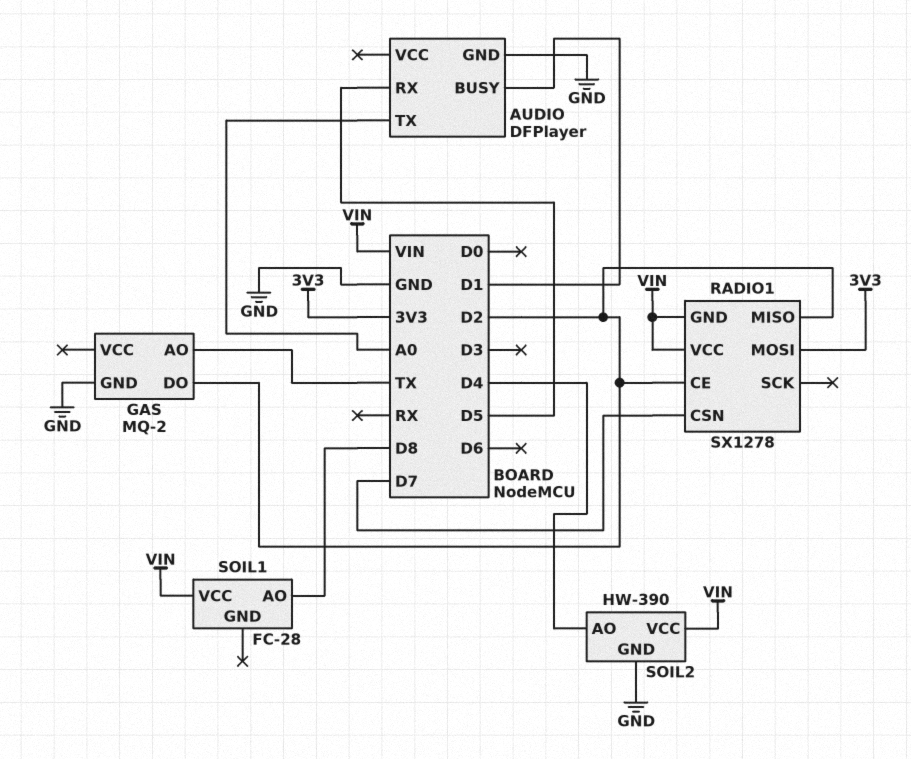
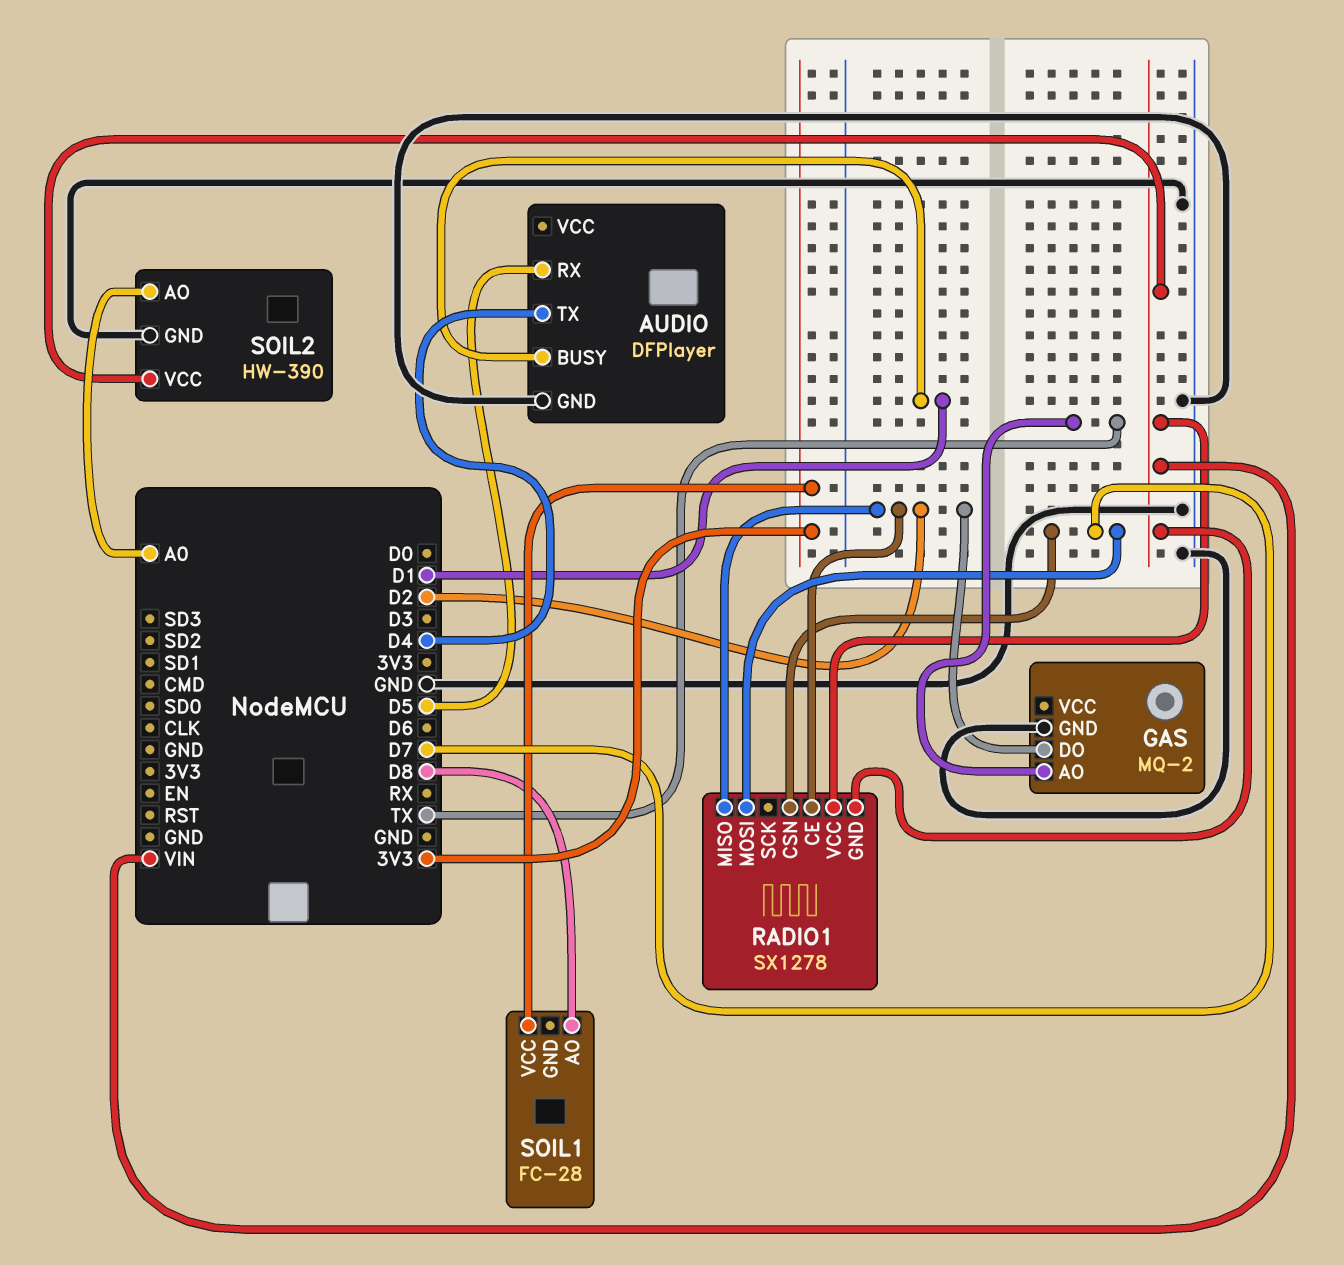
AUDIO pin TX: A0 -> D4
RADIO1 pin MOSI: 3V3 -> D7
SOIL1 pin VCC: VIN -> 3V3
SOIL2 pin AO: D4 -> A0

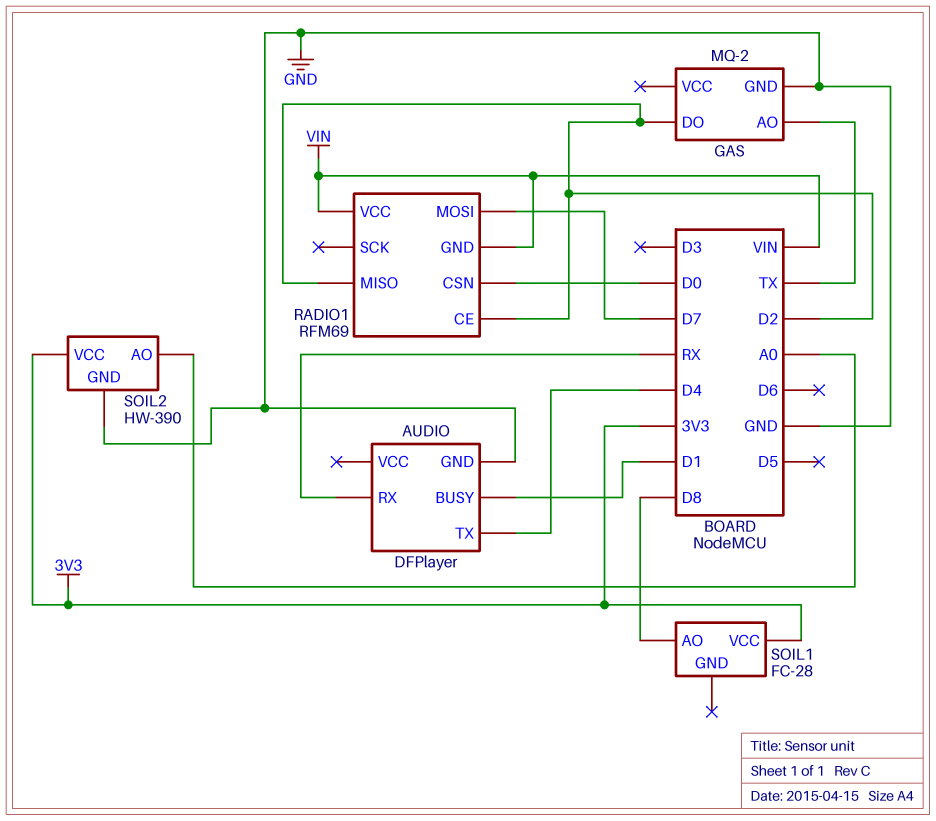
AUDIO pin RX: D5 -> RX
RADIO1: SX1278 -> RFM69
RADIO1 pin CSN: D7 -> D0
SOIL2 pin VCC: VIN -> 3V3

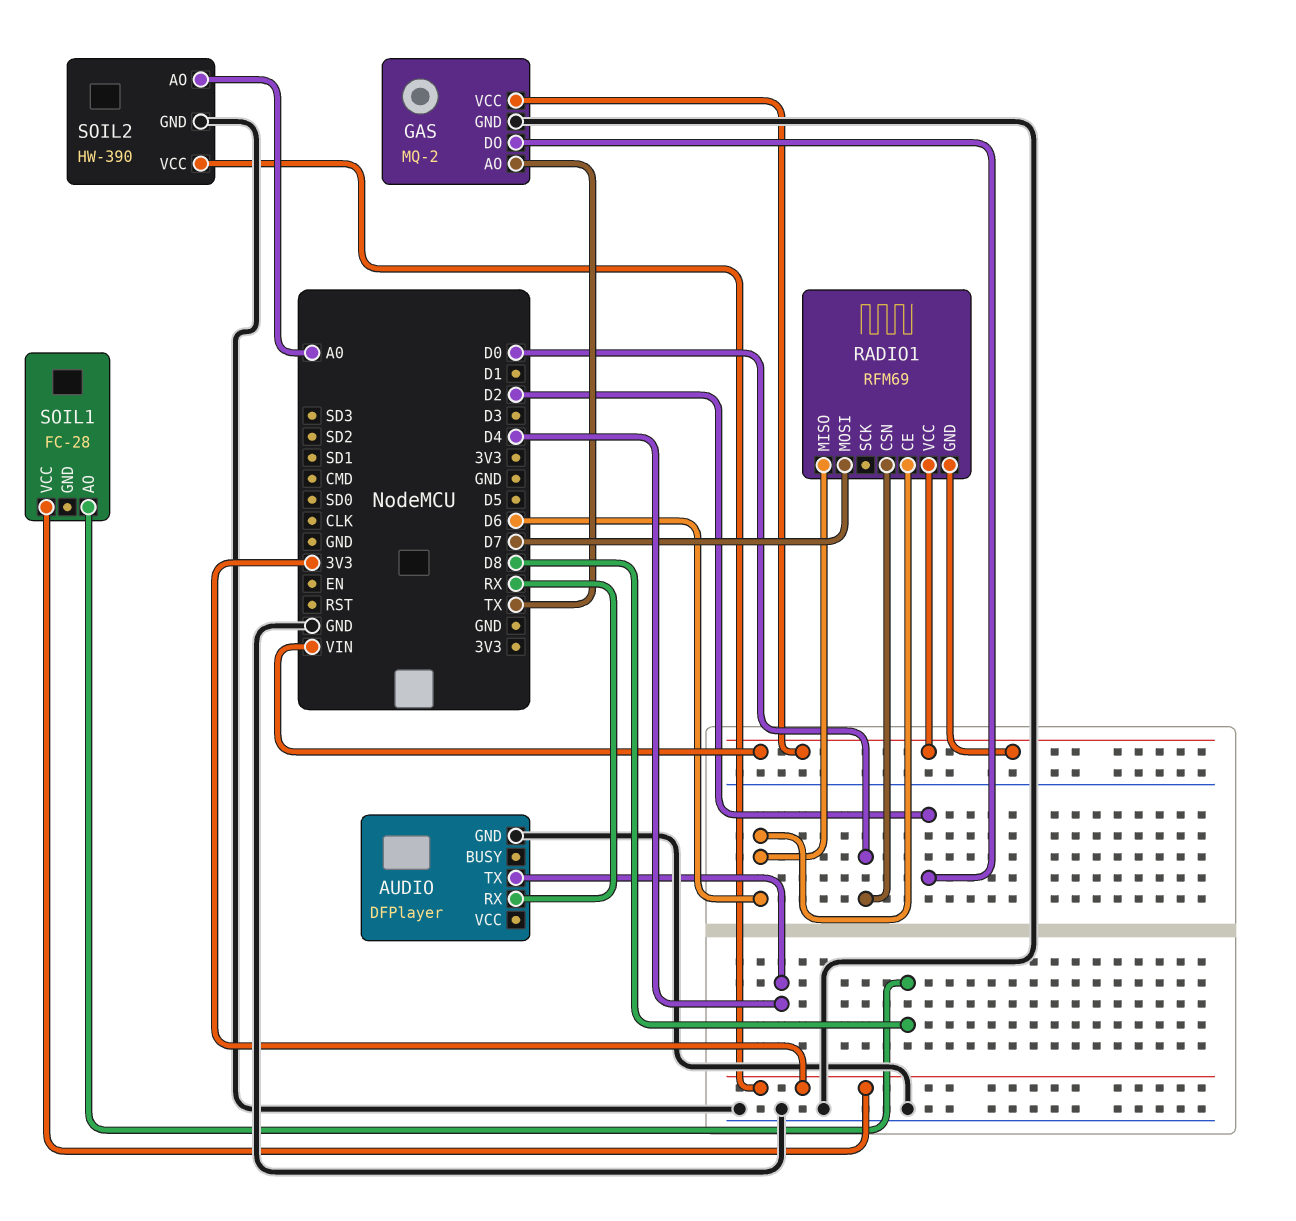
AUDIO pin BUSY: D1 -> none
GAS pin VCC: none -> VIN
RADIO1 pin CE: D2 -> D6
RADIO1 pin MISO: D2 -> D6

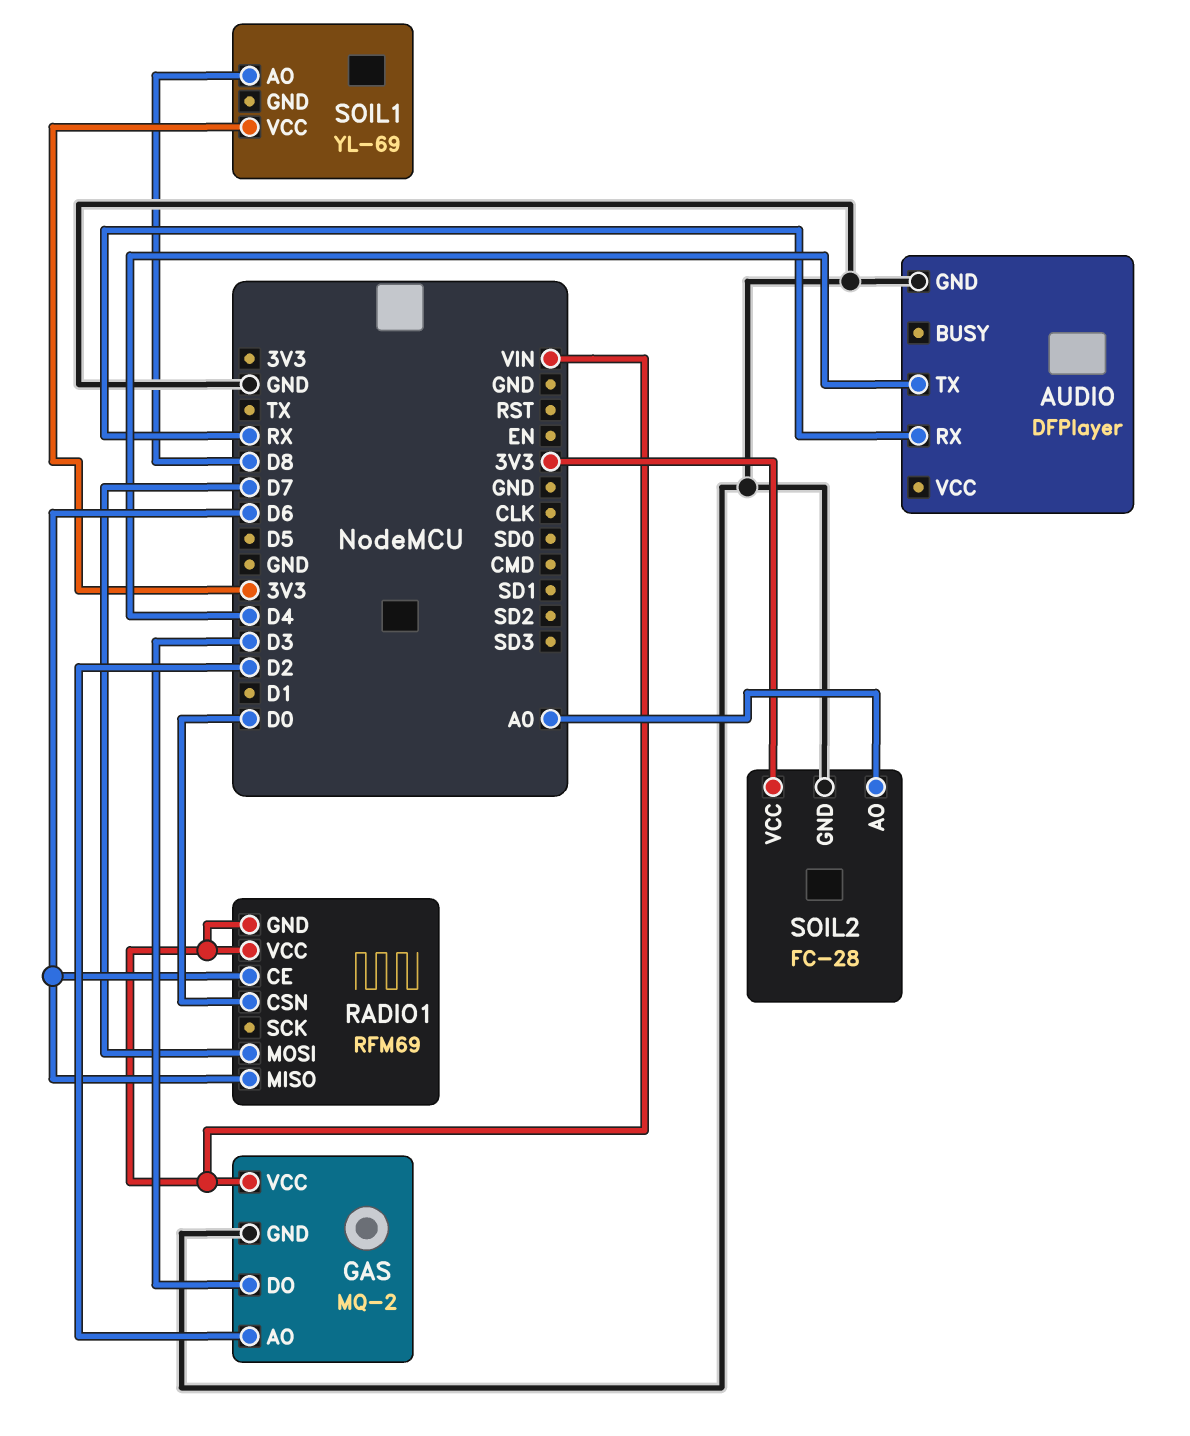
GAS pin AO: TX -> D2
GAS pin DO: D2 -> D3
SOIL1: FC-28 -> YL-69
SOIL2: HW-390 -> FC-28

